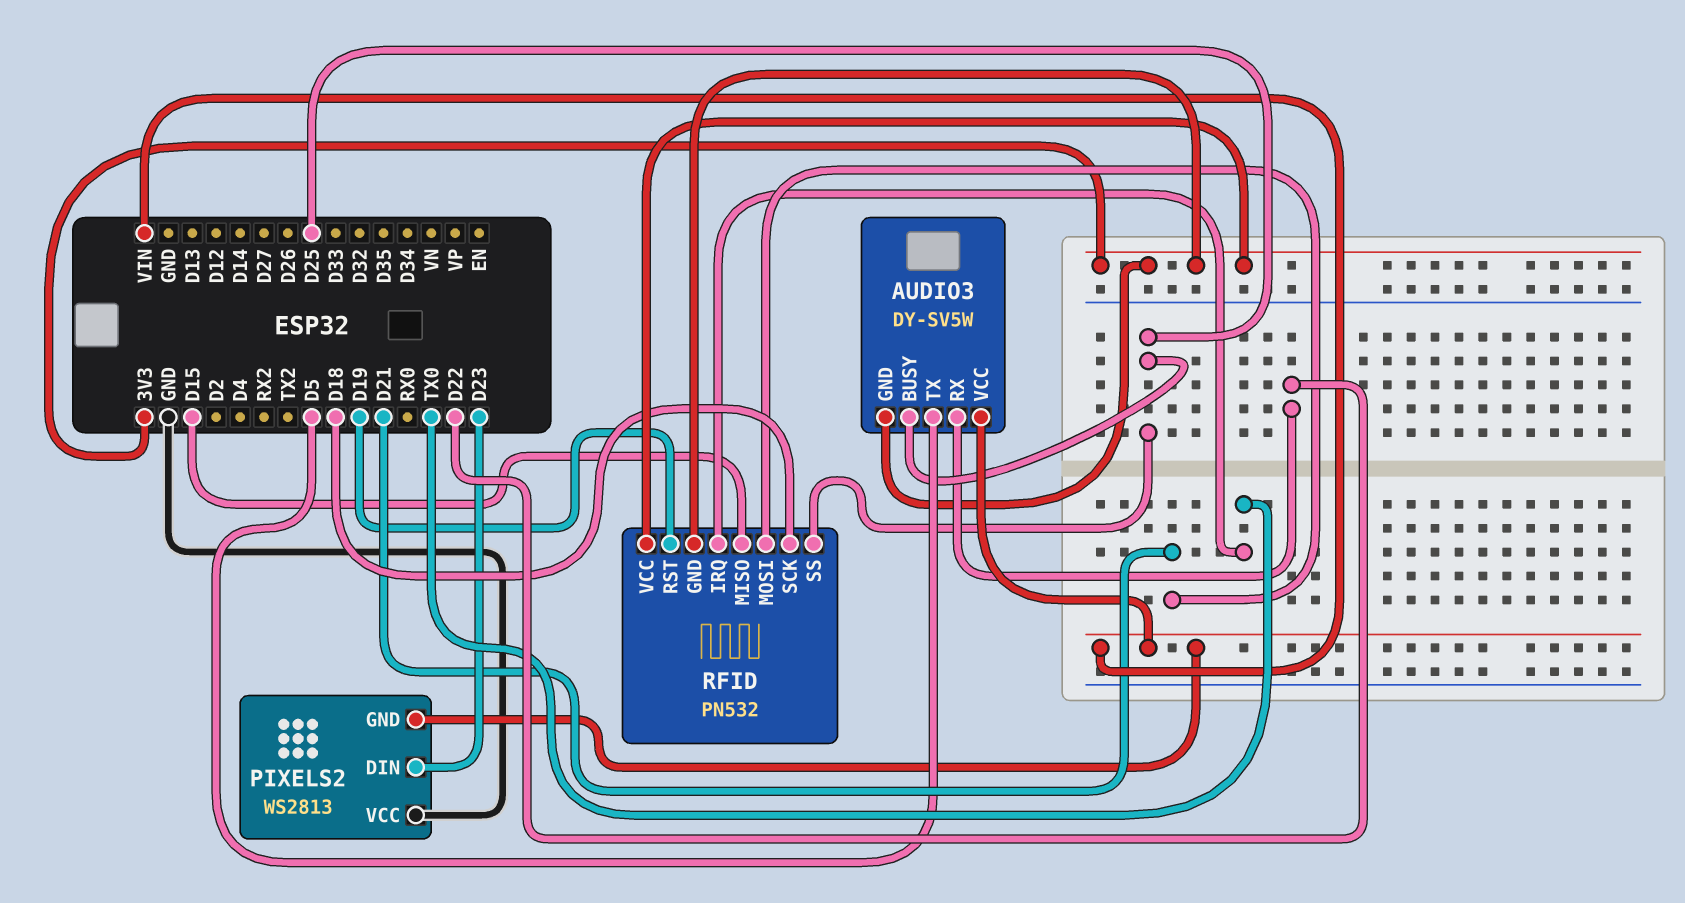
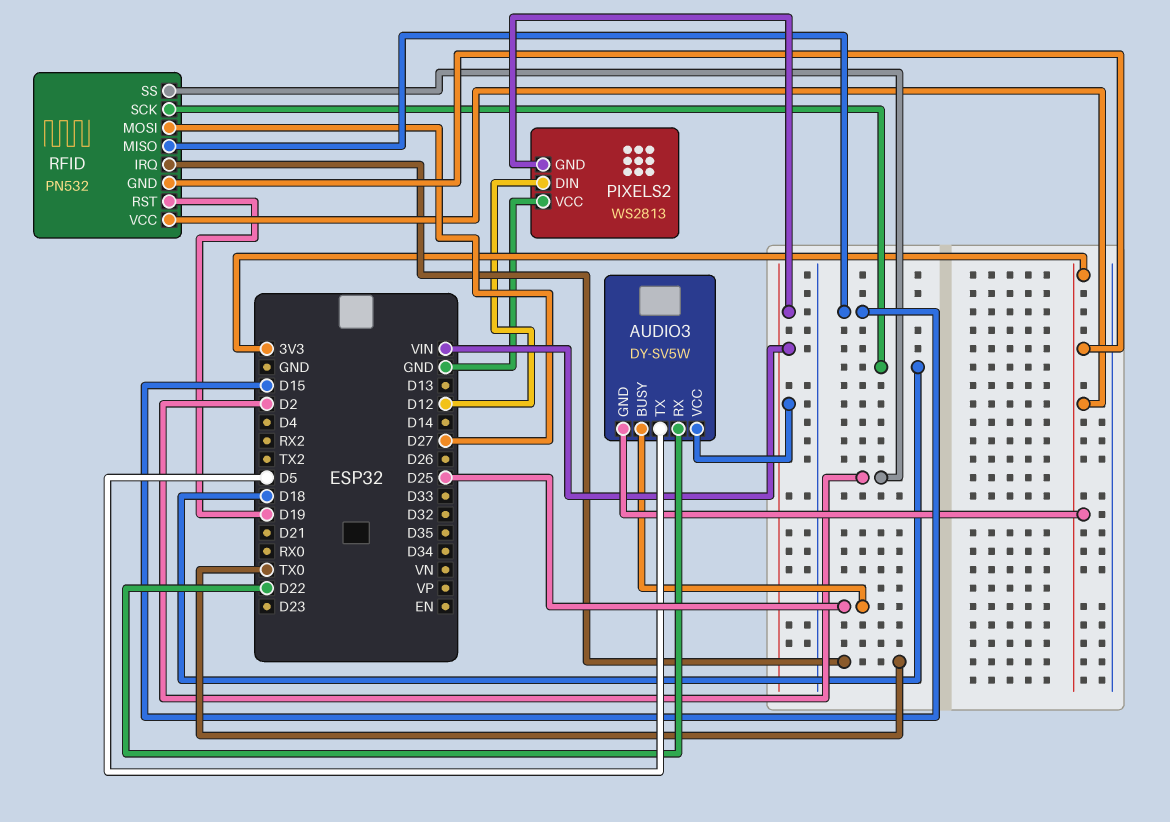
PIXELS2 pin DIN: D23 -> D12
RFID pin MOSI: D21 -> D27
RFID pin SS: D25 -> D2

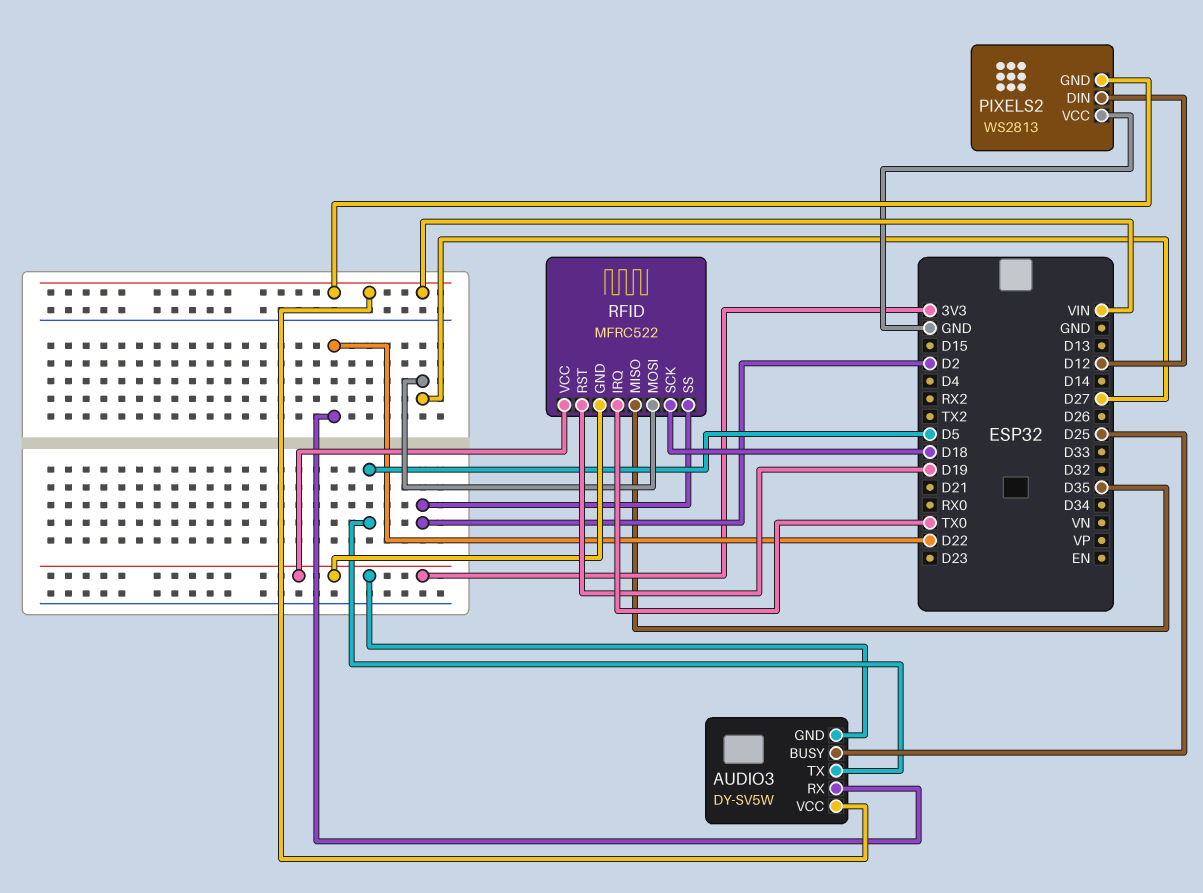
RFID: PN532 -> MFRC522
RFID pin MISO: D15 -> D35

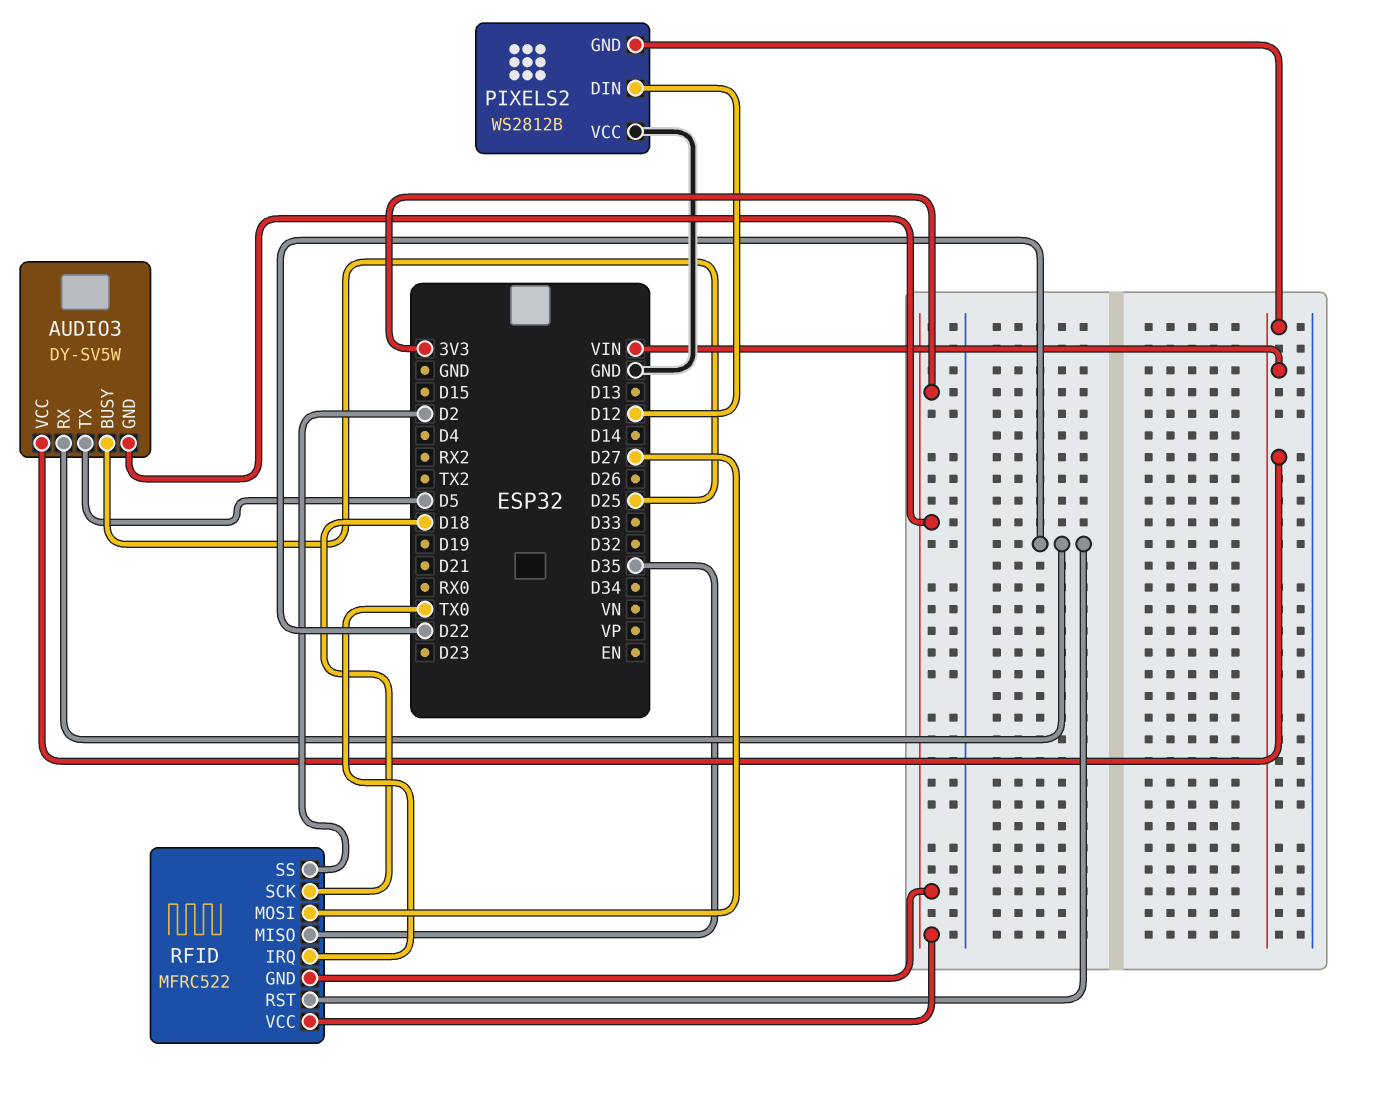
PIXELS2: WS2813 -> WS2812B
RFID pin RST: D19 -> D22

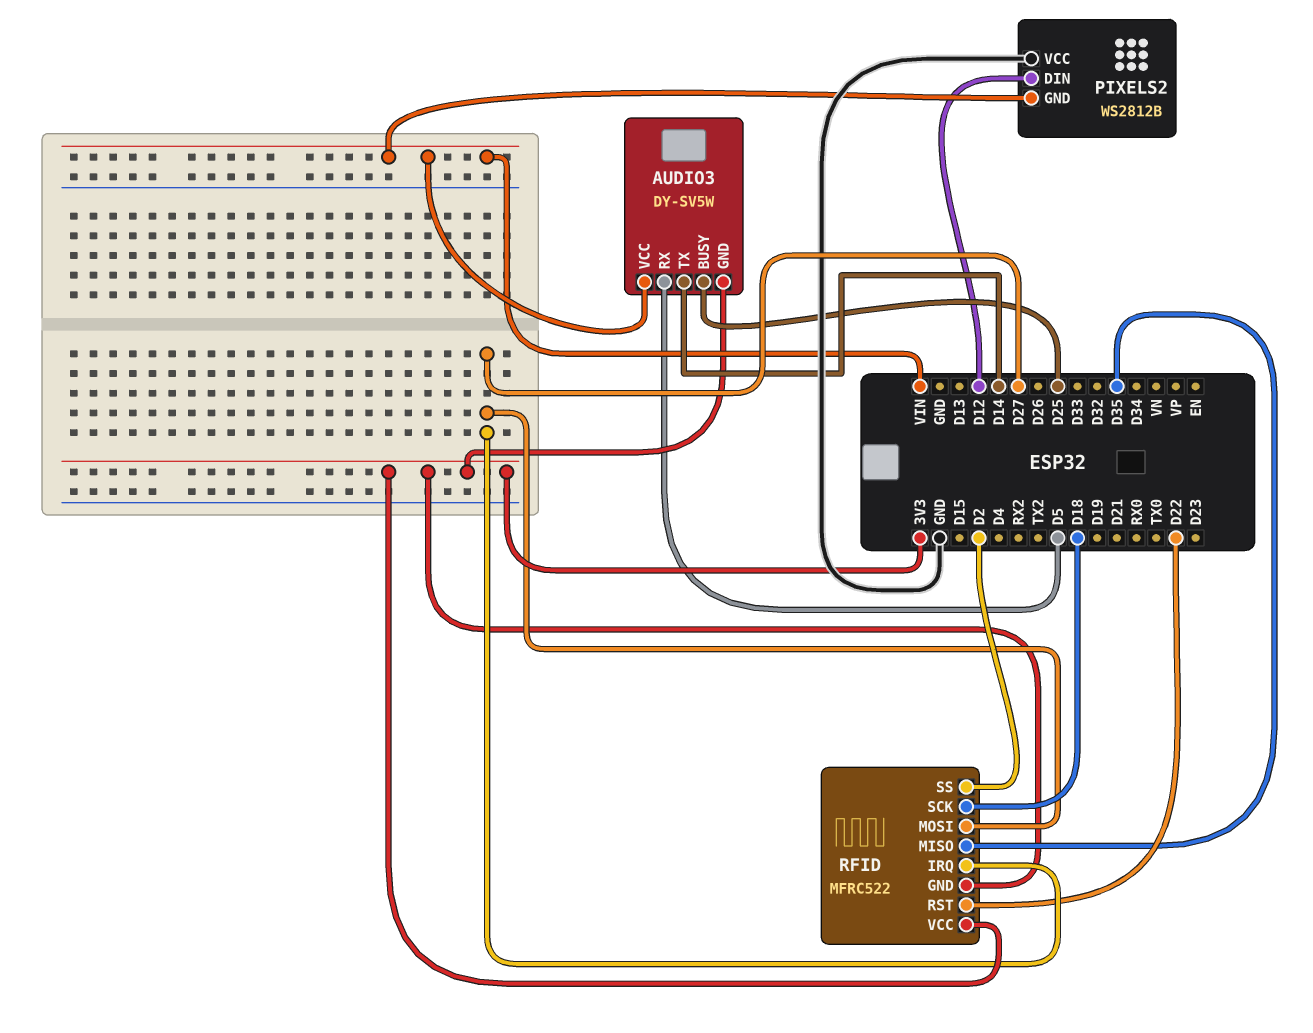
AUDIO3 pin RX: D22 -> D5
AUDIO3 pin TX: D5 -> D14
RFID pin IRQ: TX0 -> D27

